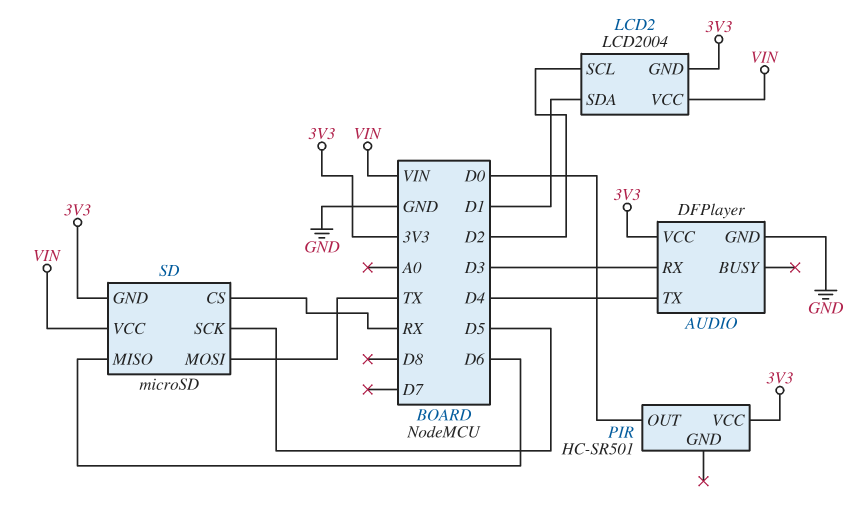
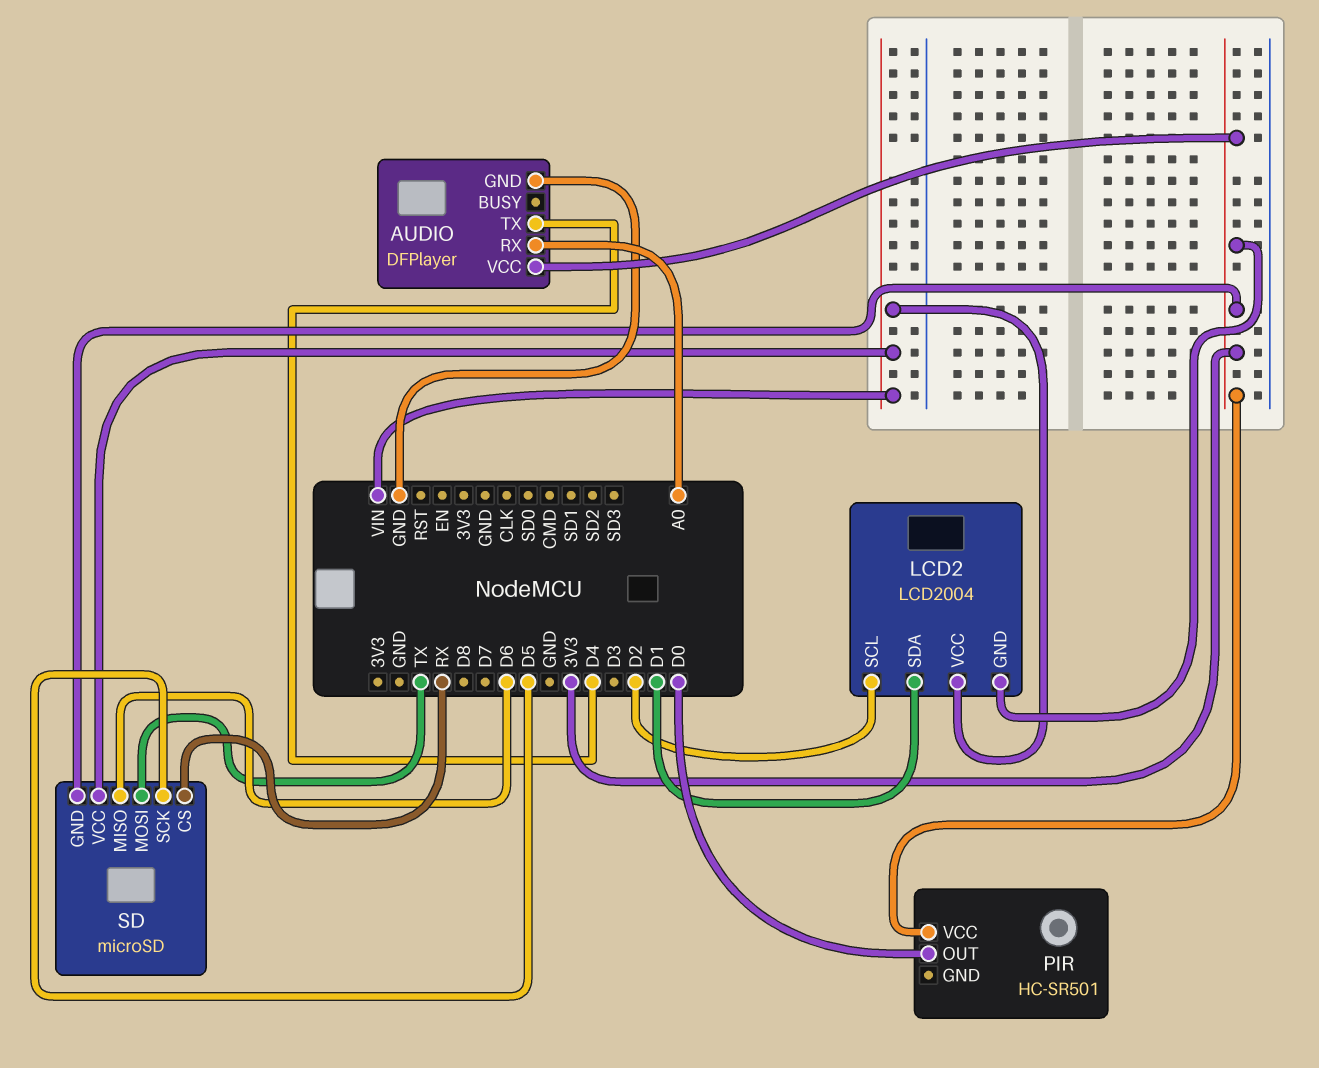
AUDIO pin RX: D3 -> A0

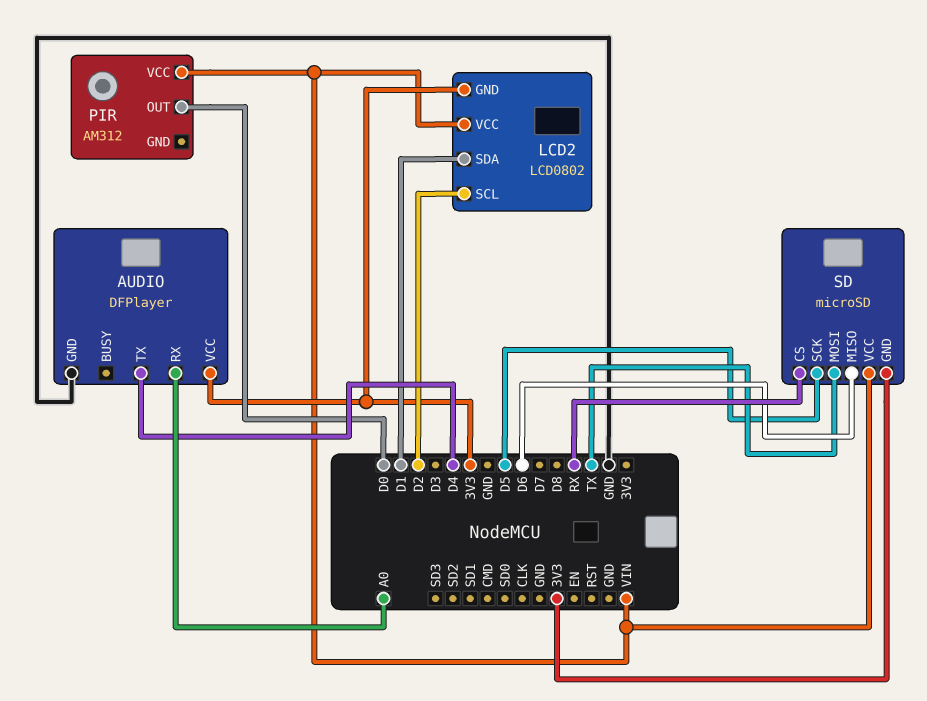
LCD2: LCD2004 -> LCD0802
PIR: HC-SR501 -> AM312
PIR pin VCC: 3V3 -> VIN

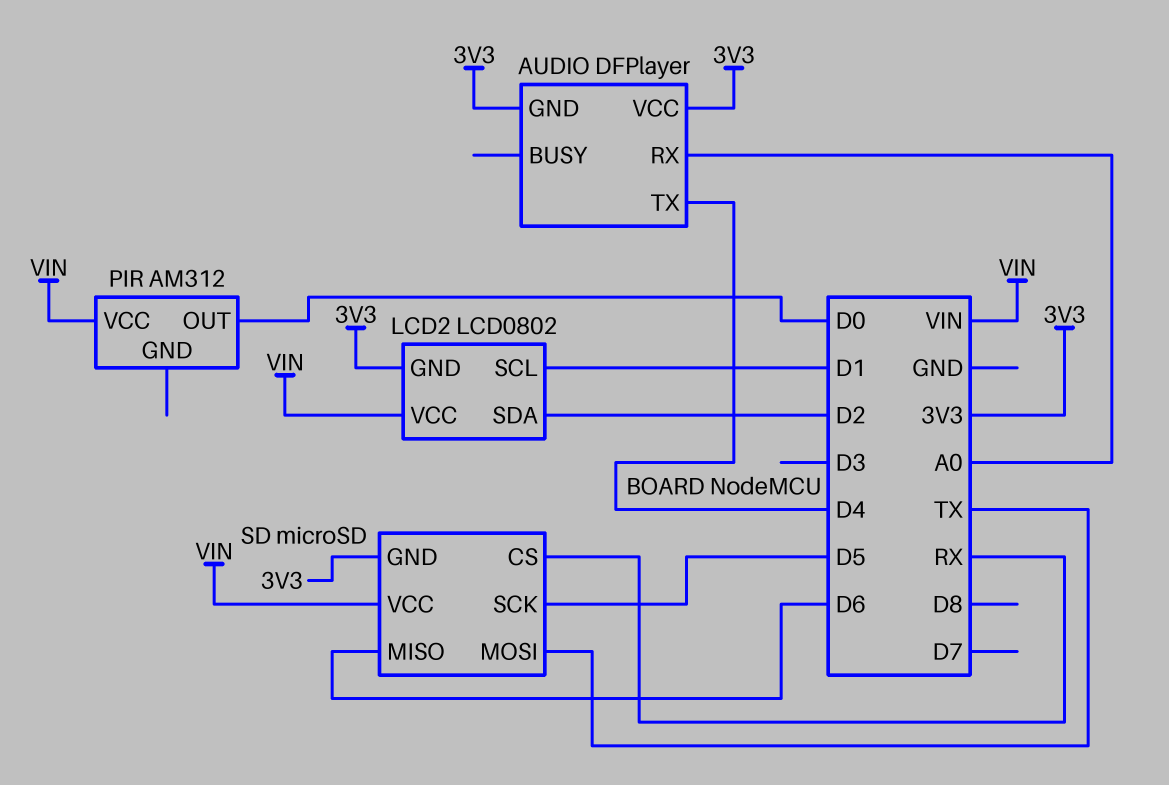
AUDIO pin GND: GND -> 3V3
LCD2 pin SCL: D2 -> D1
LCD2 pin SDA: D1 -> D2

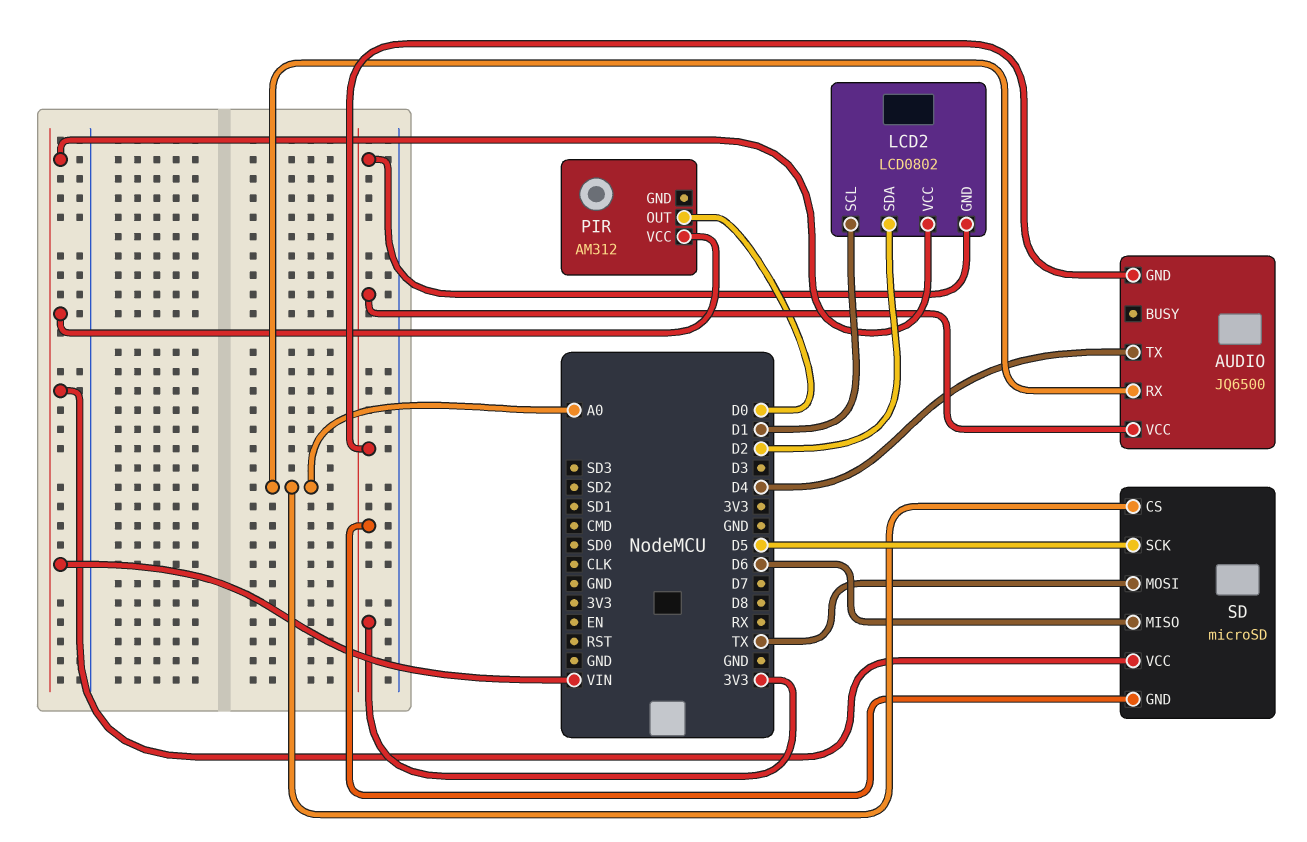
AUDIO: DFPlayer -> JQ6500
SD pin CS: RX -> A0

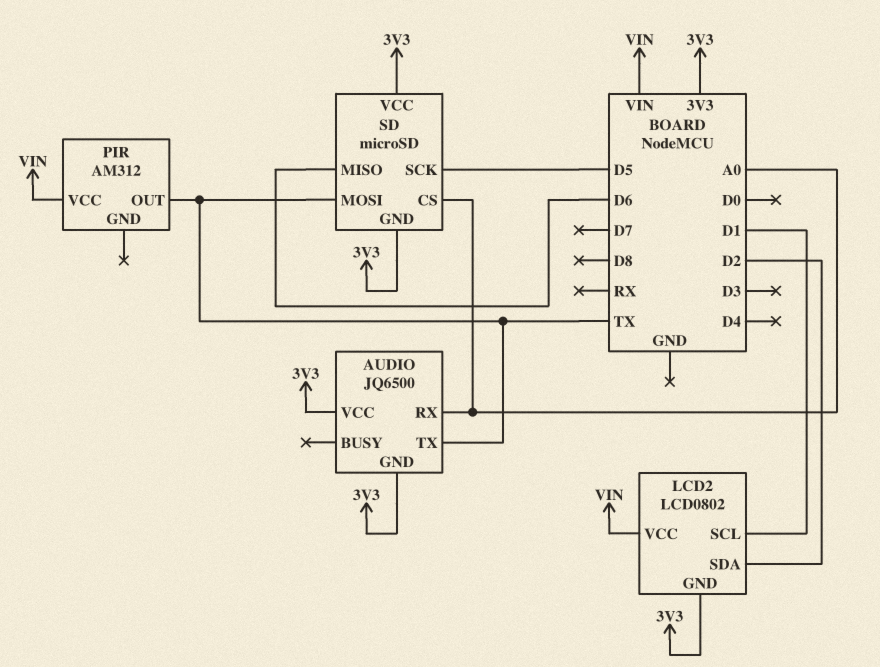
AUDIO pin TX: D4 -> TX
PIR pin OUT: D0 -> TX
SD pin VCC: VIN -> 3V3

